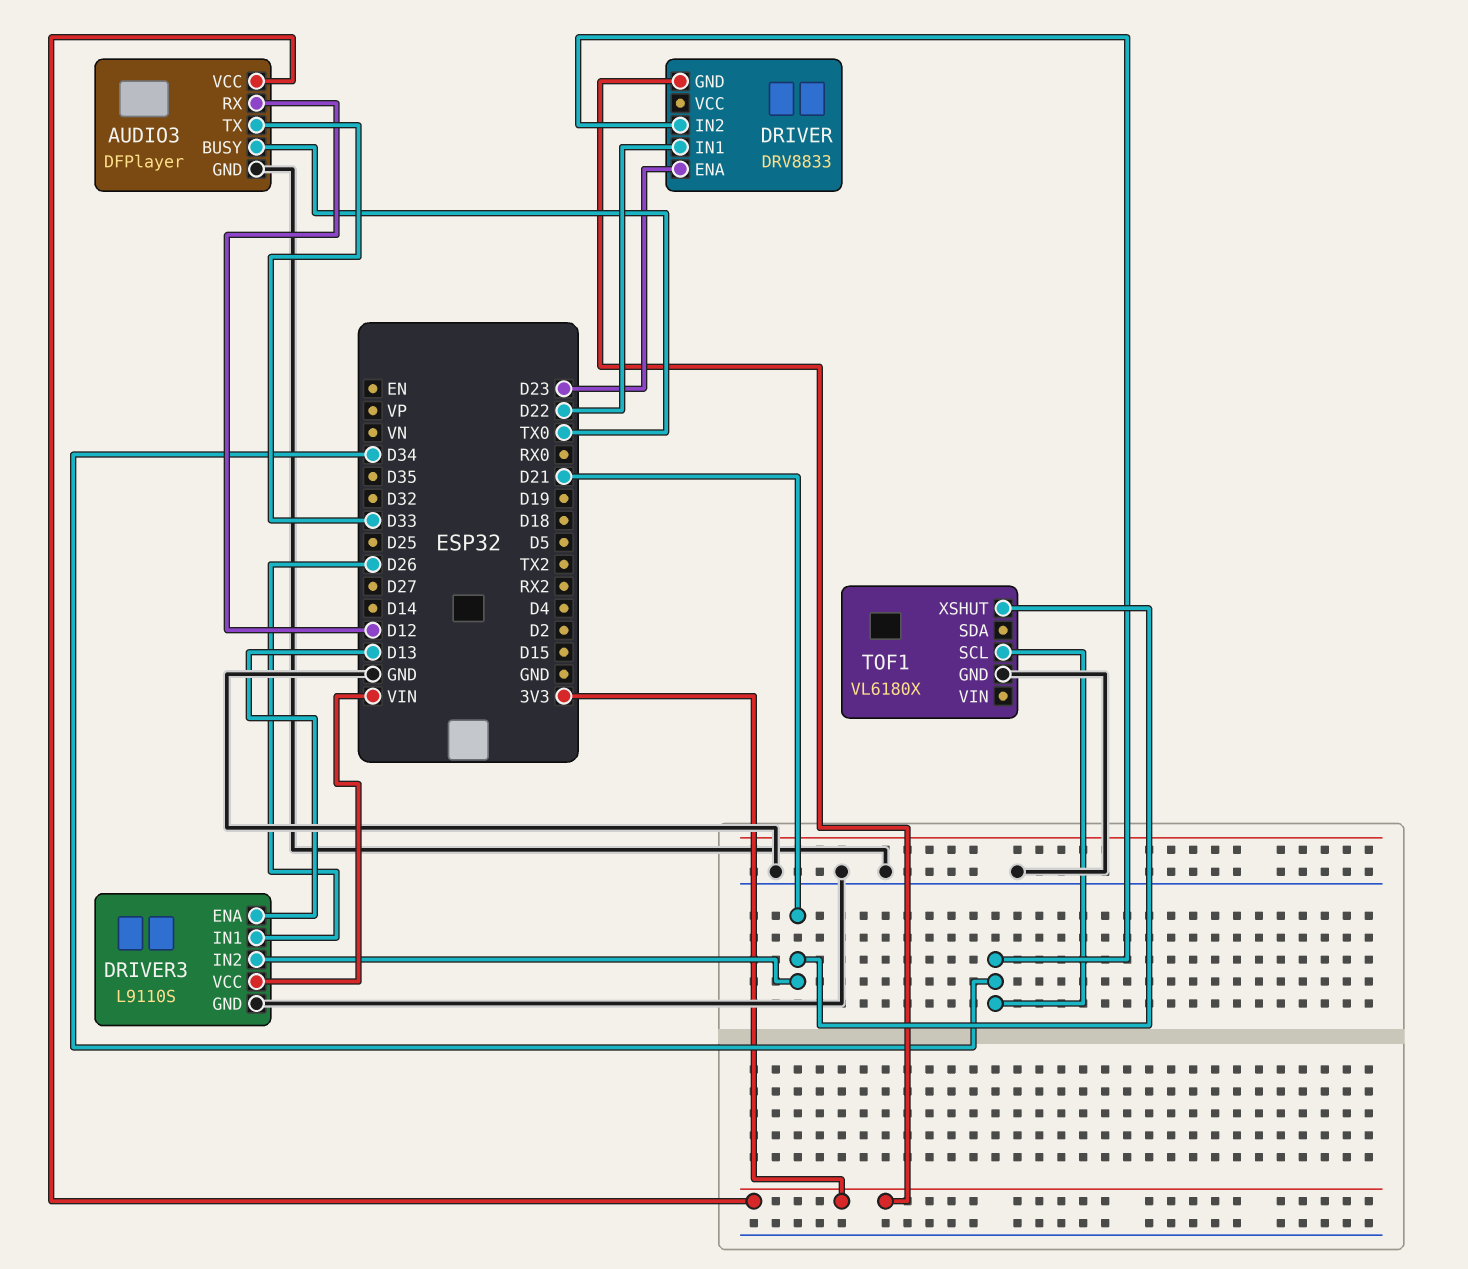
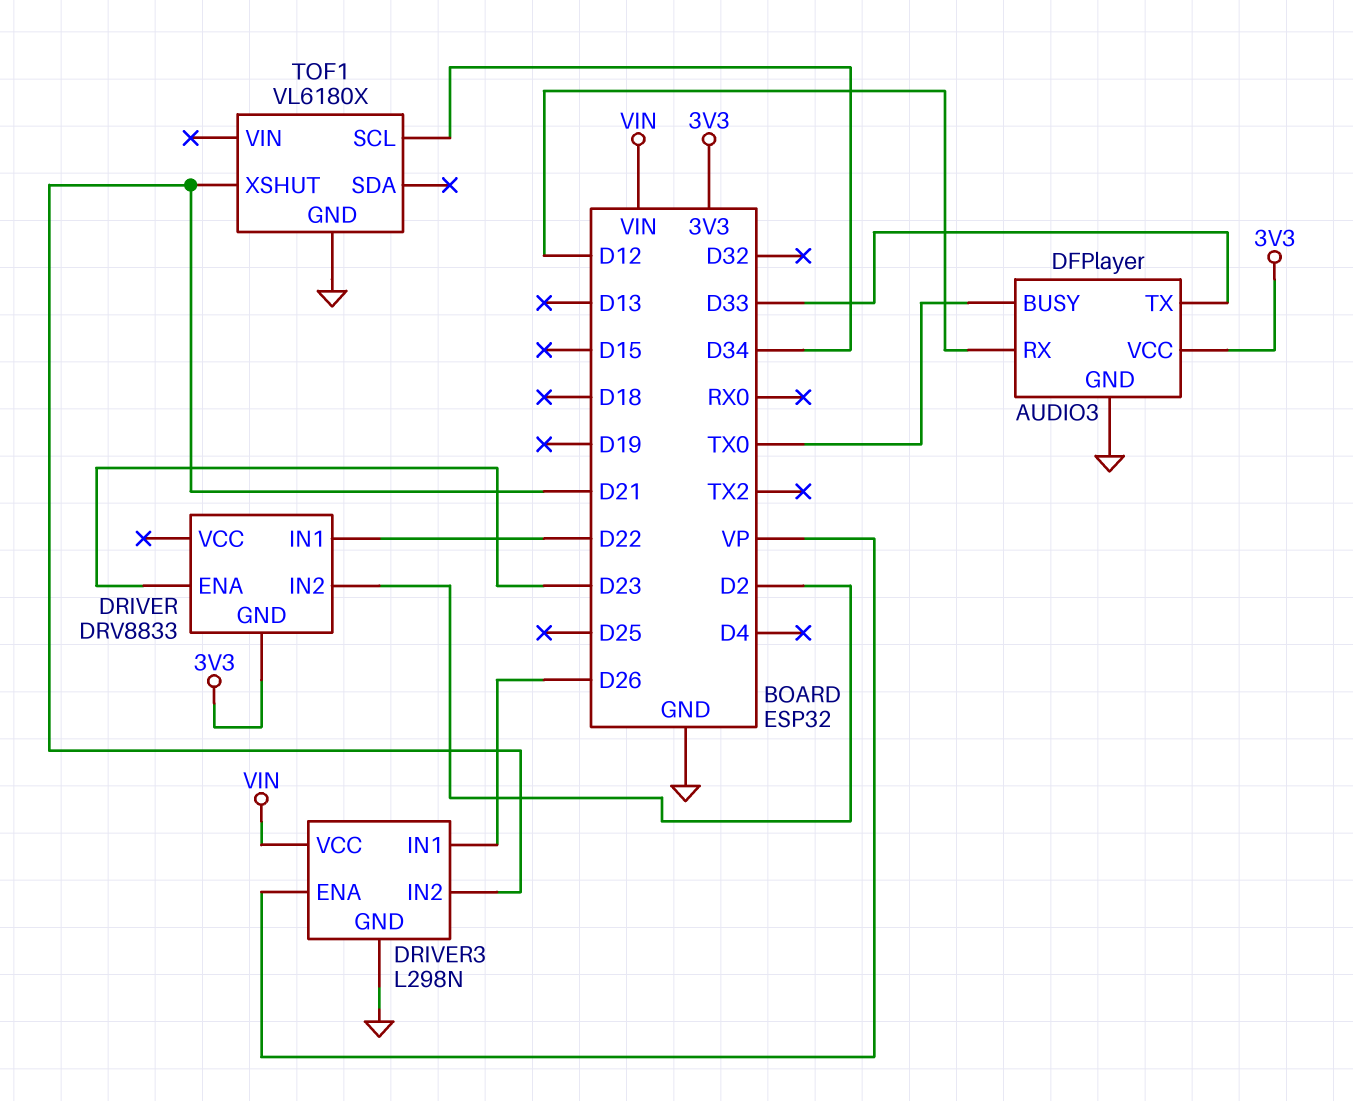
DRIVER pin IN2: D34 -> D2
DRIVER3: L9110S -> L298N
DRIVER3 pin ENA: D13 -> VP

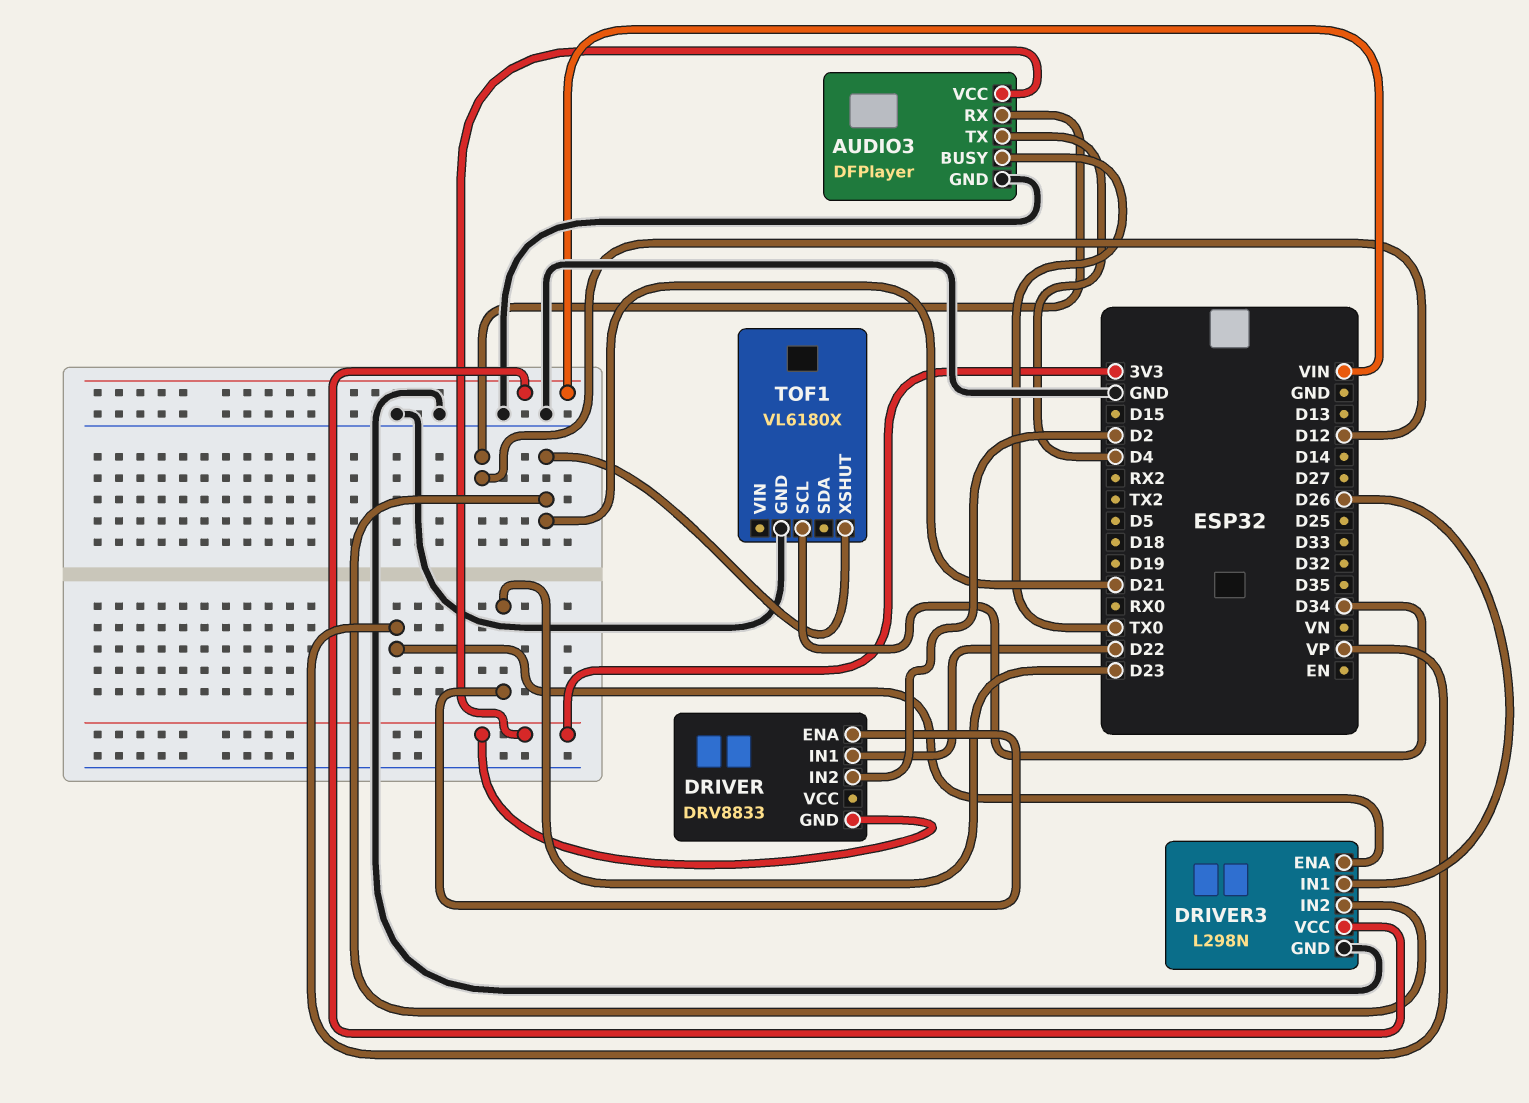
AUDIO3 pin TX: D33 -> D4

